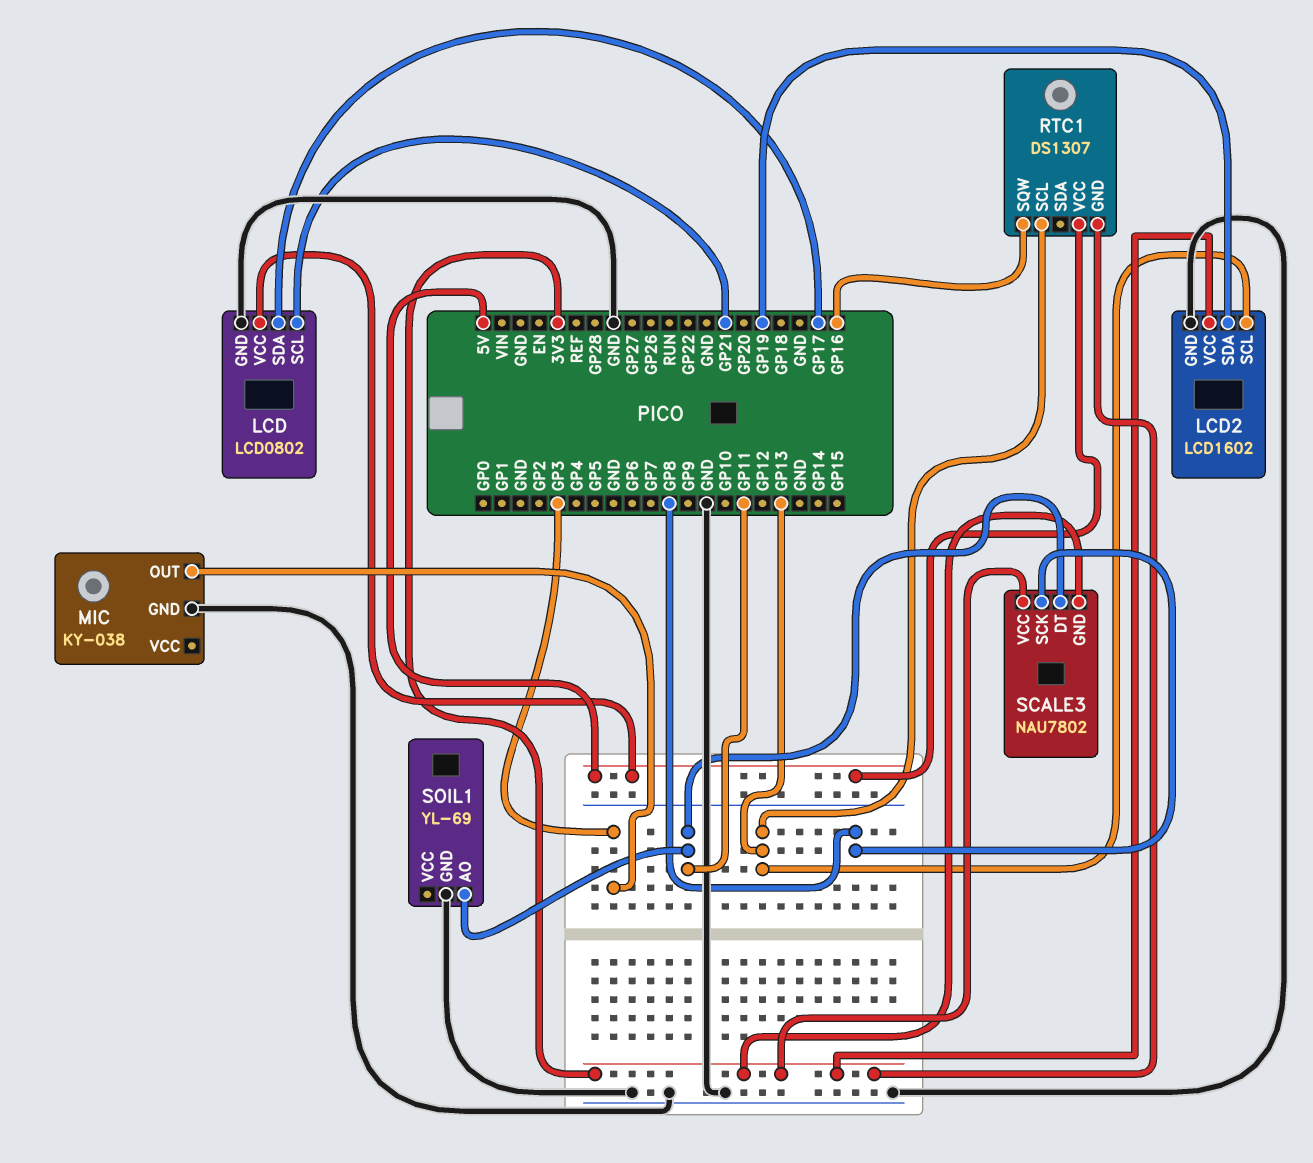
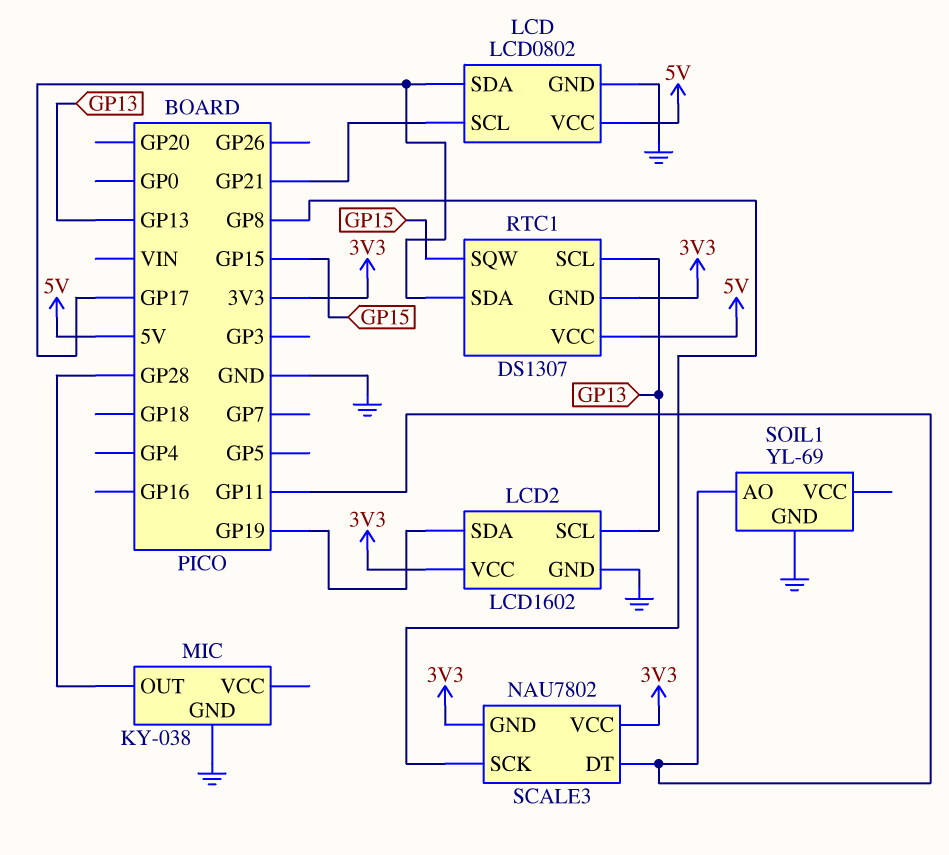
MIC pin OUT: GP3 -> GP28
RTC1 pin SDA: none -> GP17
RTC1 pin SQW: GP16 -> GP15

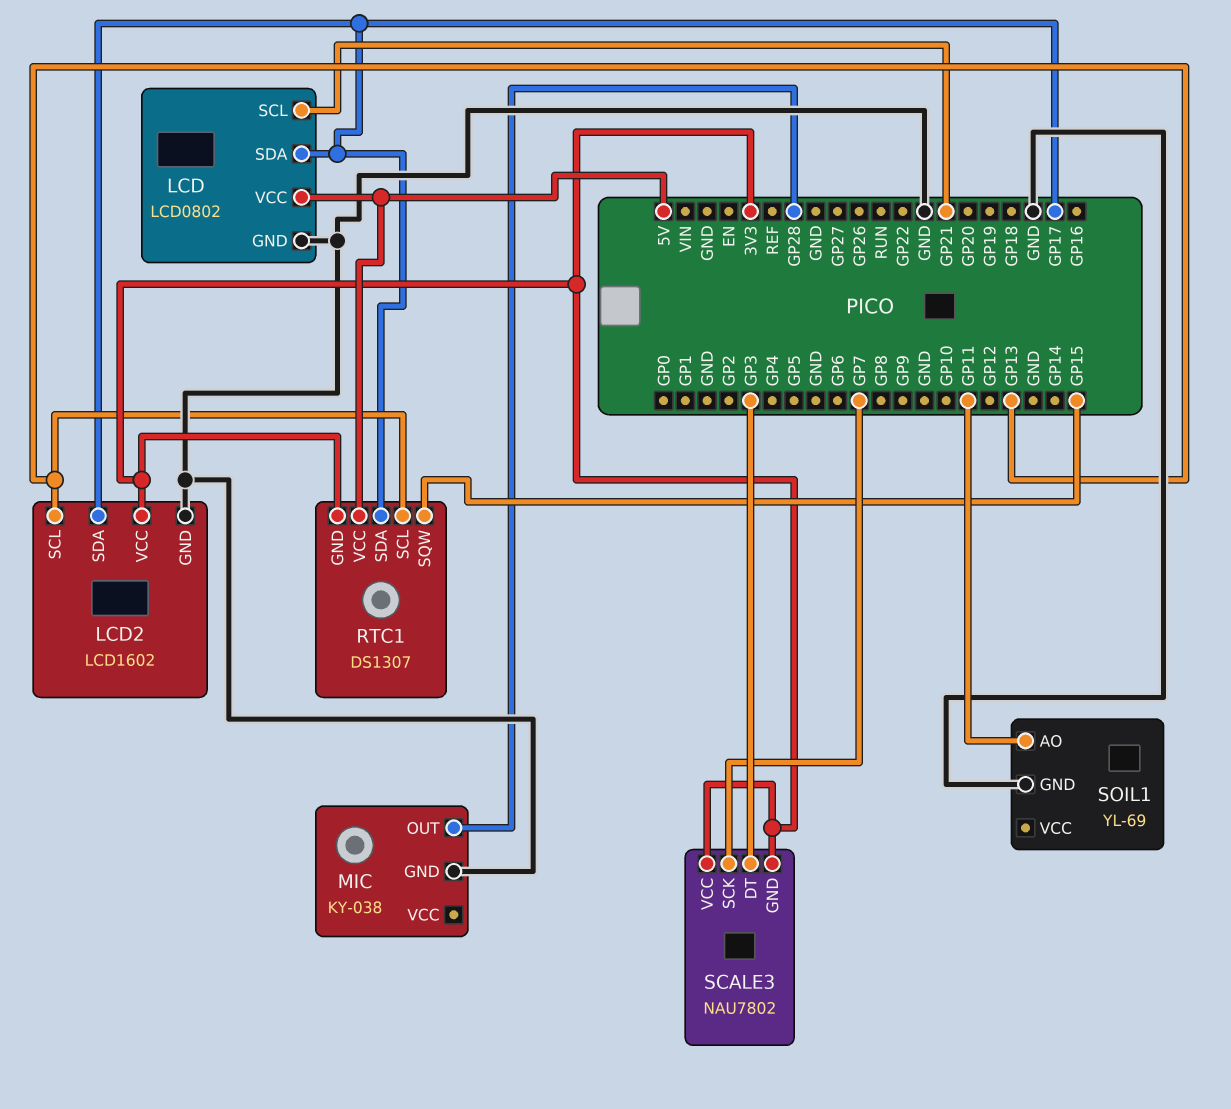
LCD2 pin SDA: GP19 -> GP17
SCALE3 pin DT: GP11 -> GP3
SCALE3 pin SCK: GP8 -> GP7

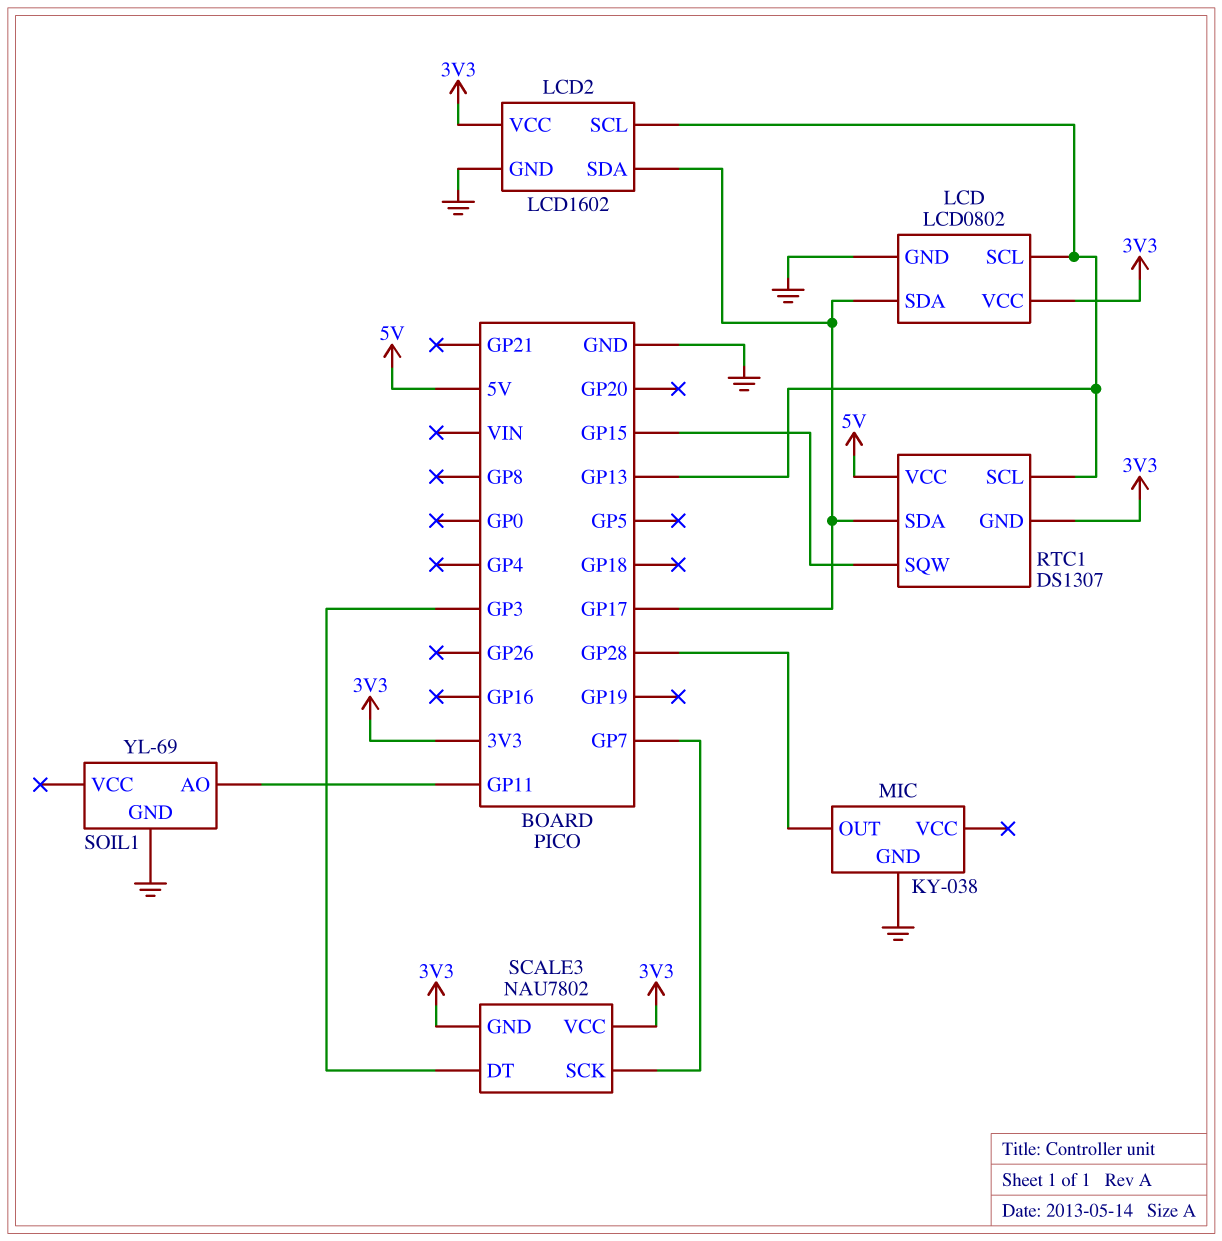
LCD pin SCL: GP21 -> GP13
LCD pin VCC: 5V -> 3V3

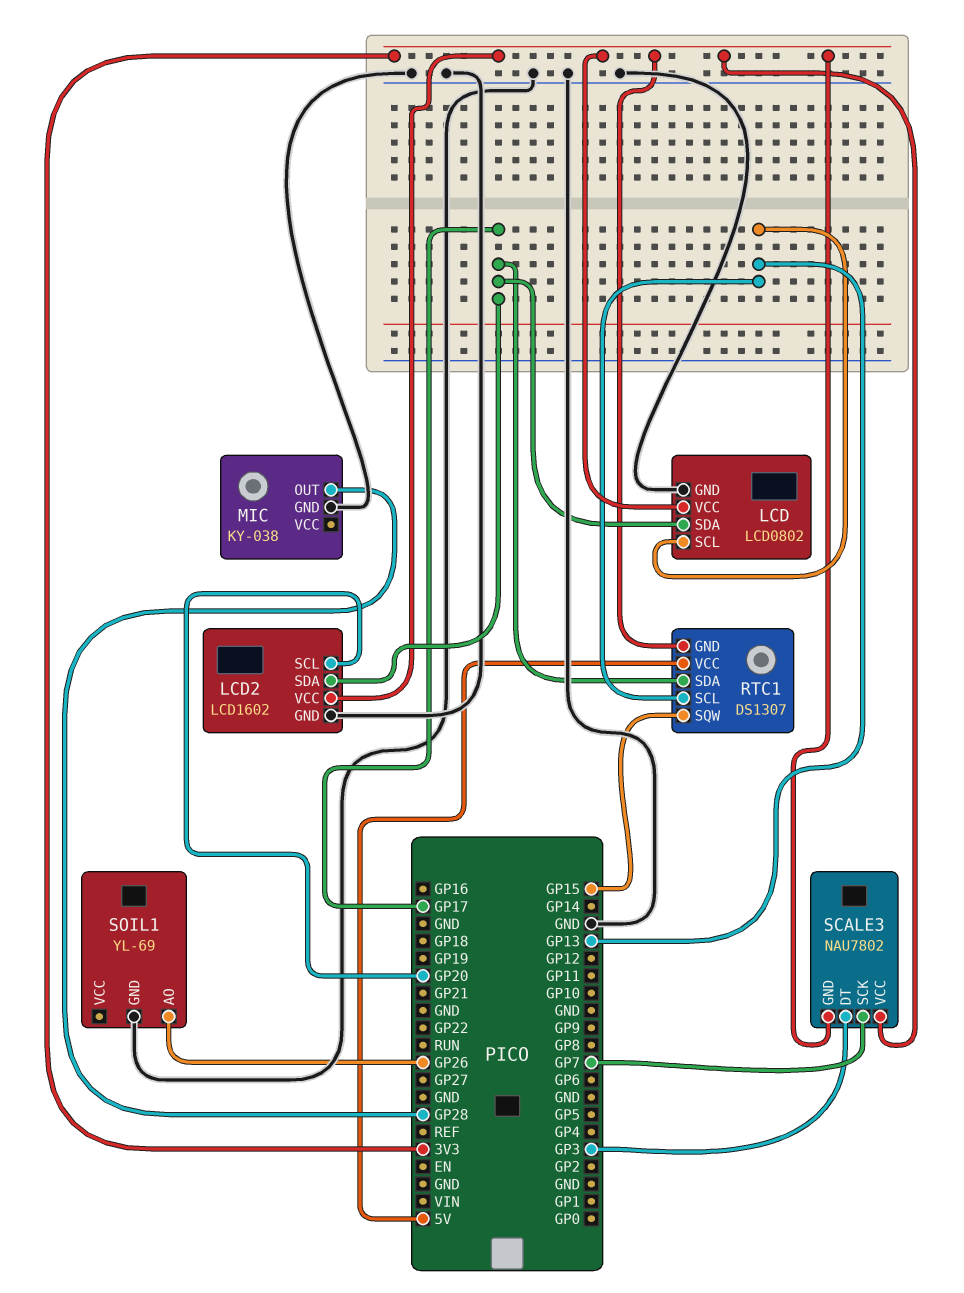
LCD2 pin SCL: GP13 -> GP20
SOIL1 pin AO: GP11 -> GP26

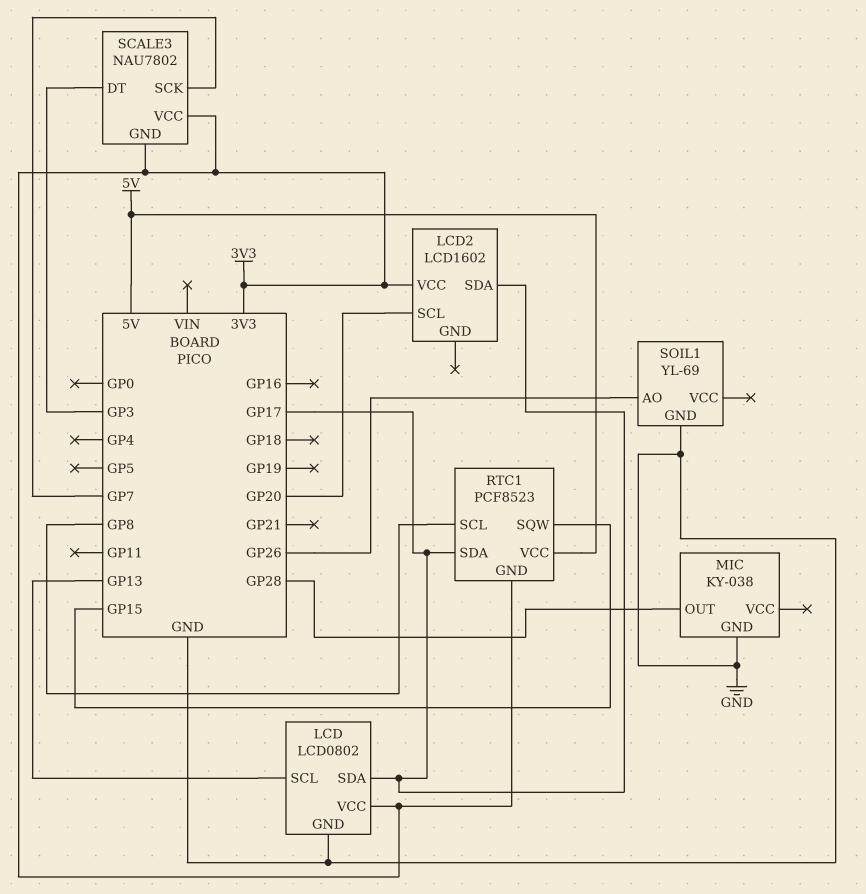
LCD2 pin GND: GND -> none
RTC1: DS1307 -> PCF8523
RTC1 pin SCL: GP13 -> GP8

